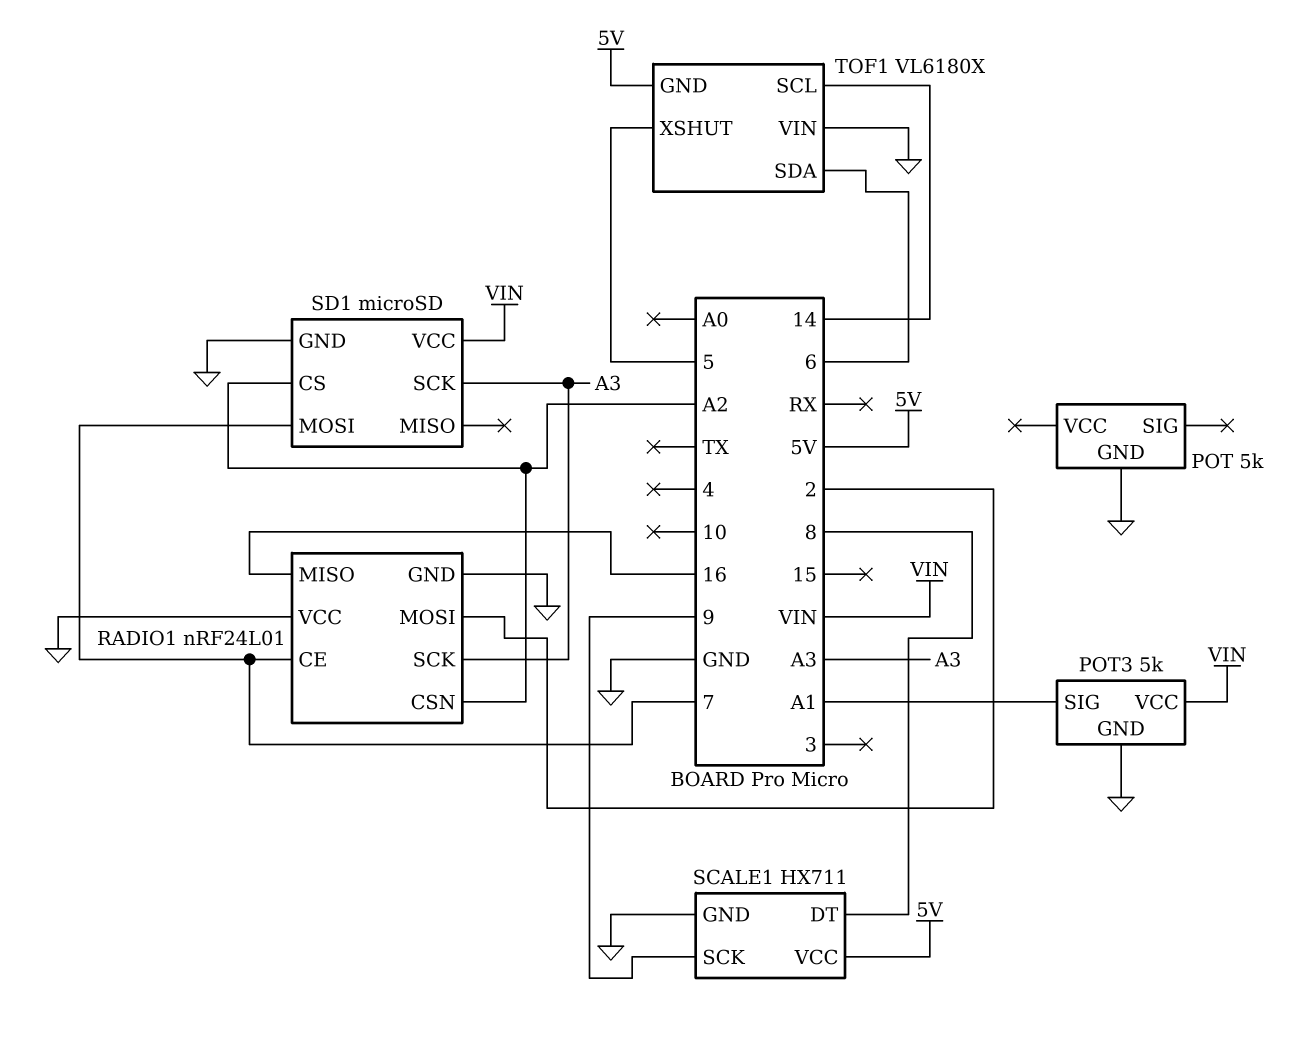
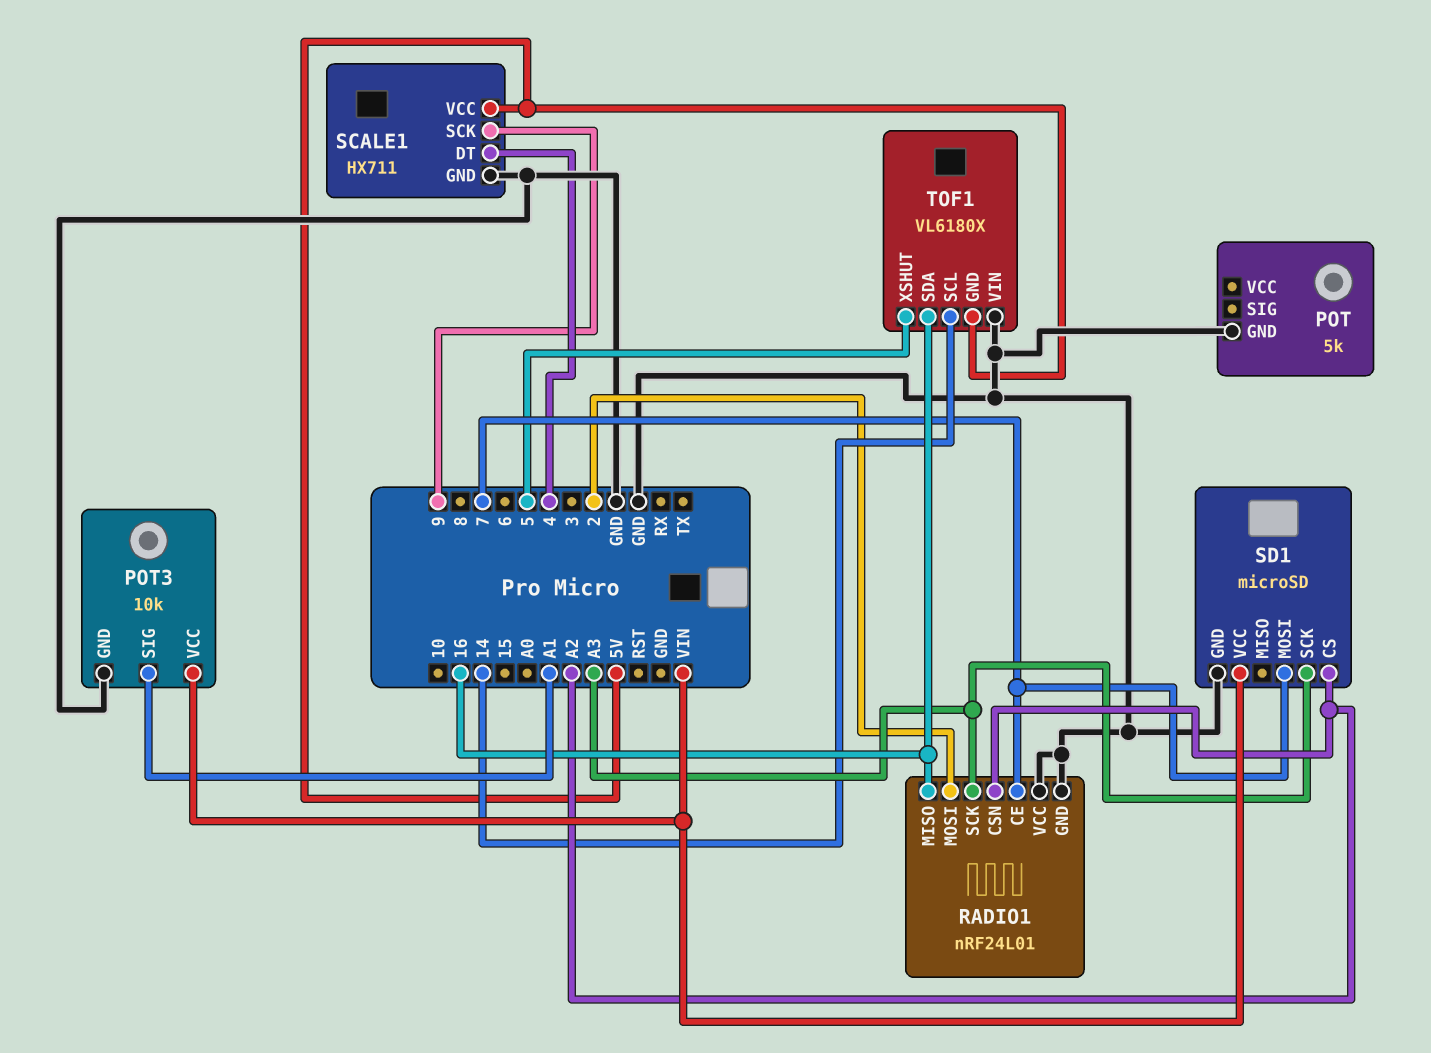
POT3: 5k -> 10k
SCALE1 pin DT: 8 -> 4
TOF1 pin SDA: 6 -> 16

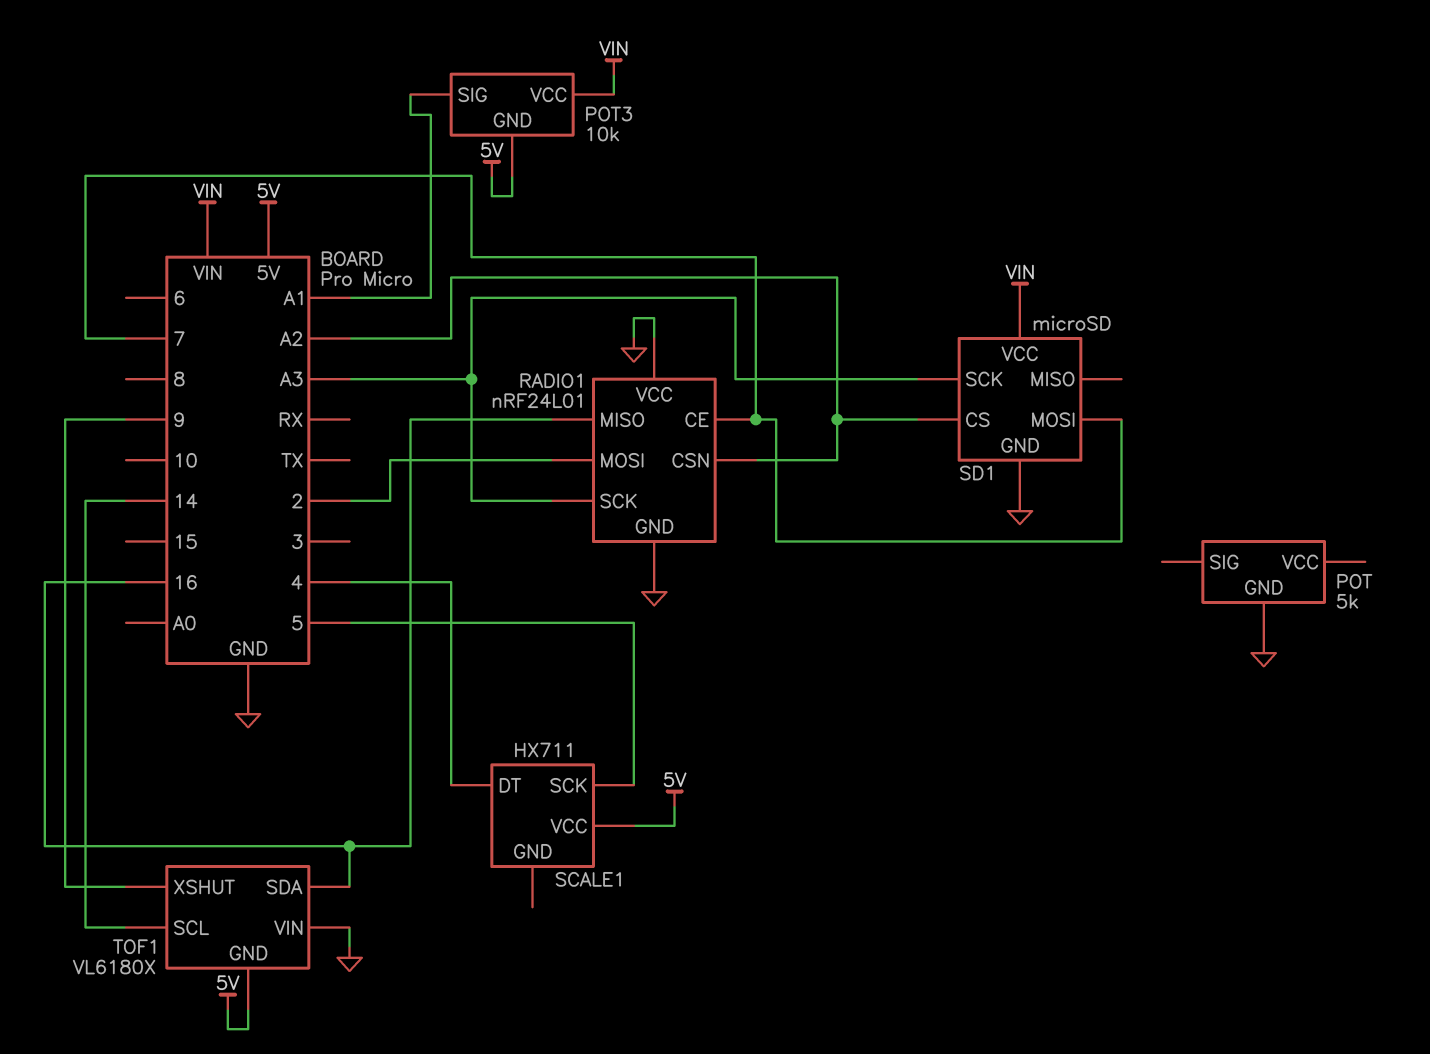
POT3 pin GND: GND -> 5V
SCALE1 pin GND: GND -> none
SCALE1 pin SCK: 9 -> 5
TOF1 pin XSHUT: 5 -> 9

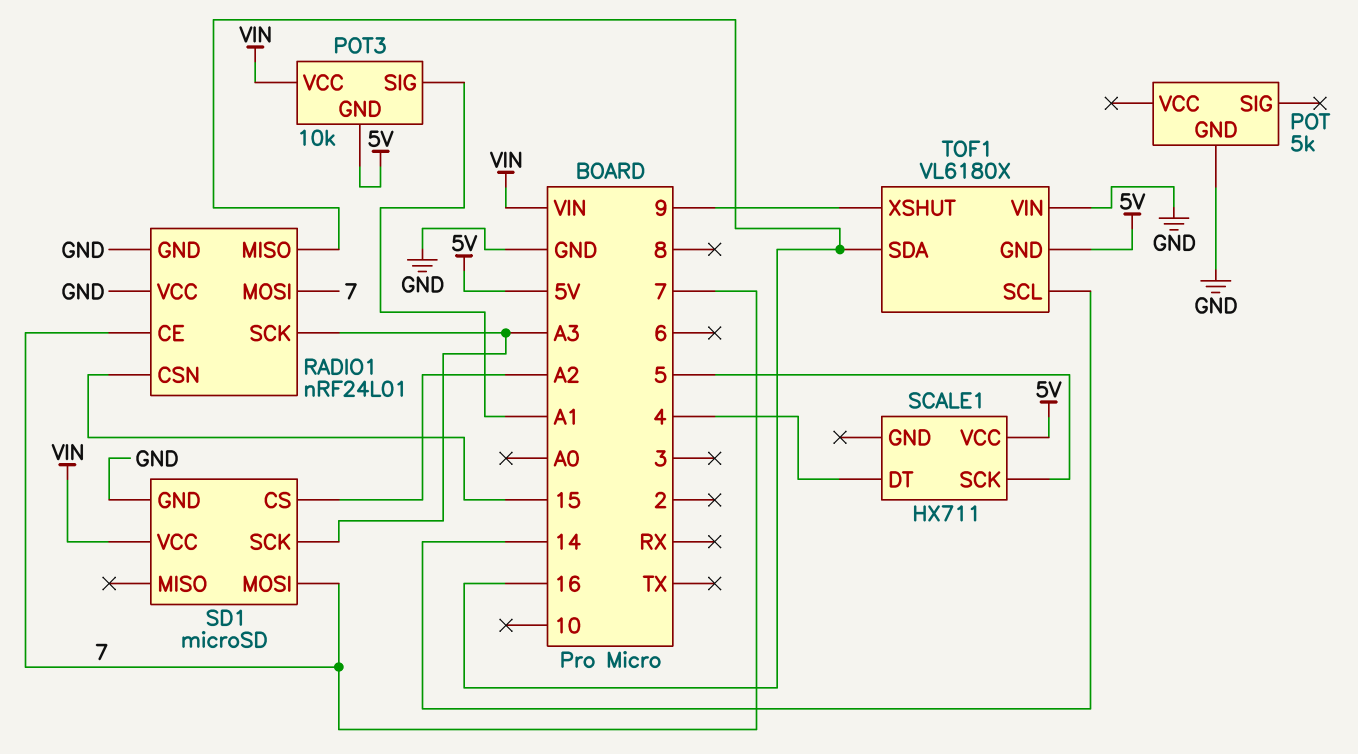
RADIO1 pin CSN: A2 -> 15
RADIO1 pin MOSI: 2 -> 7

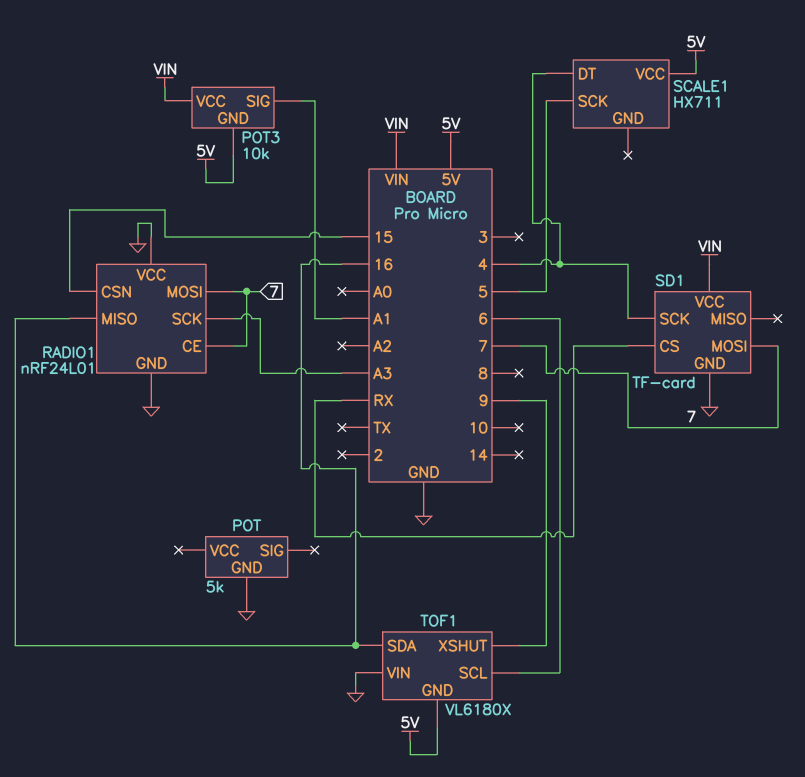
SD1: microSD -> TF-card
SD1 pin CS: A2 -> RX
SD1 pin SCK: A3 -> 4
TOF1 pin SCL: 14 -> 6

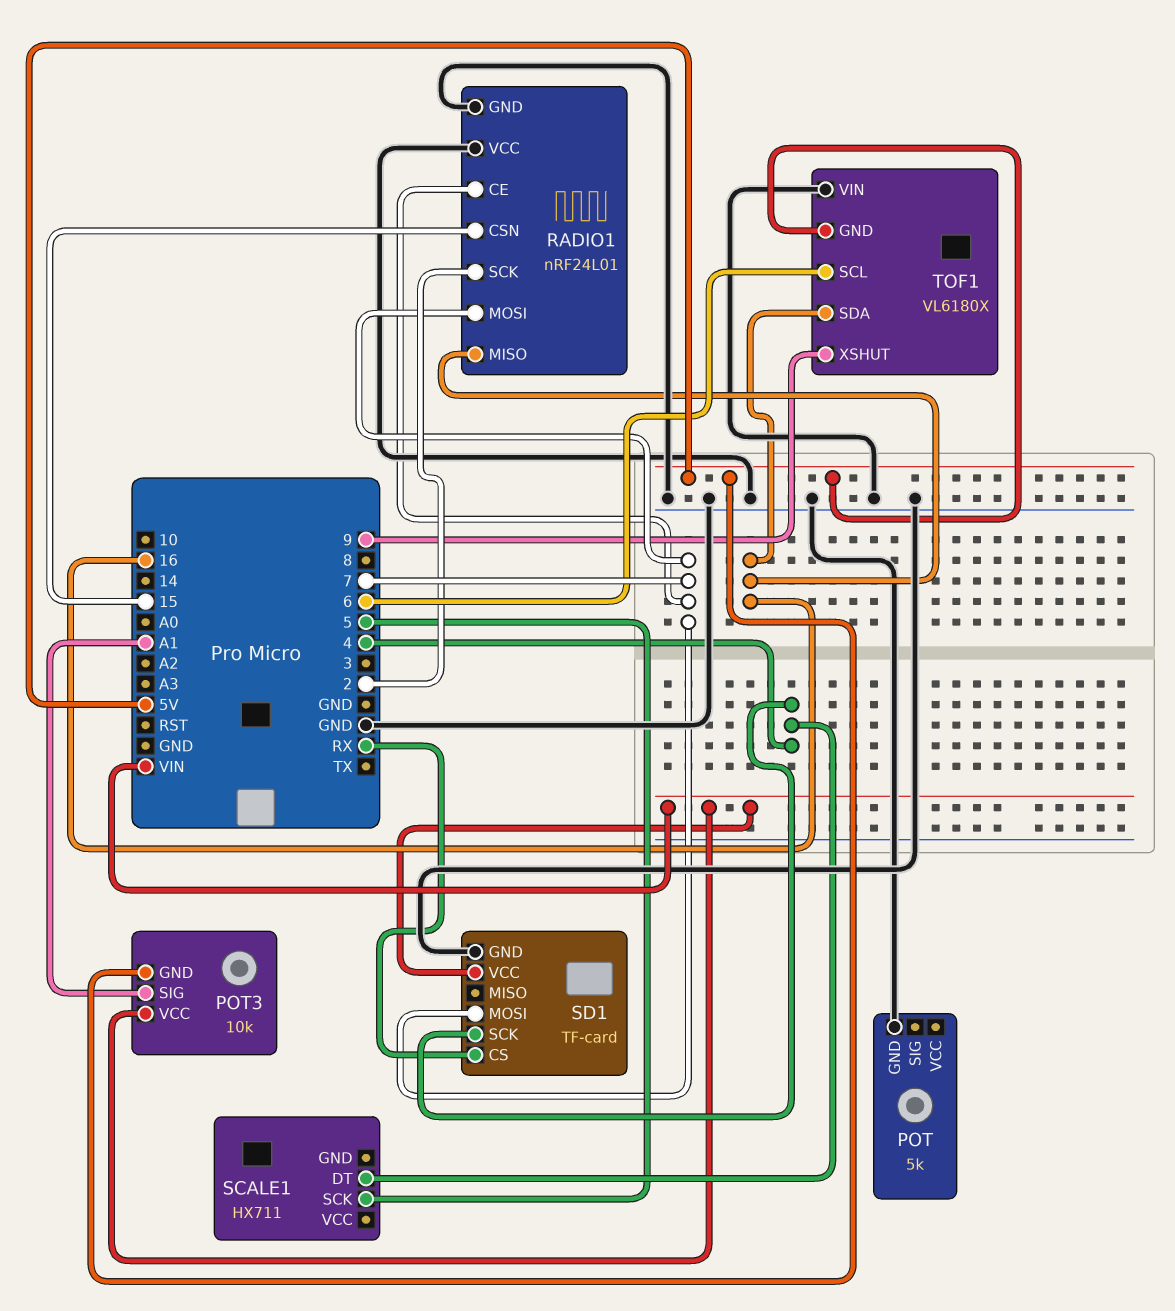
RADIO1 pin SCK: A3 -> 2
SCALE1 pin VCC: 5V -> none

